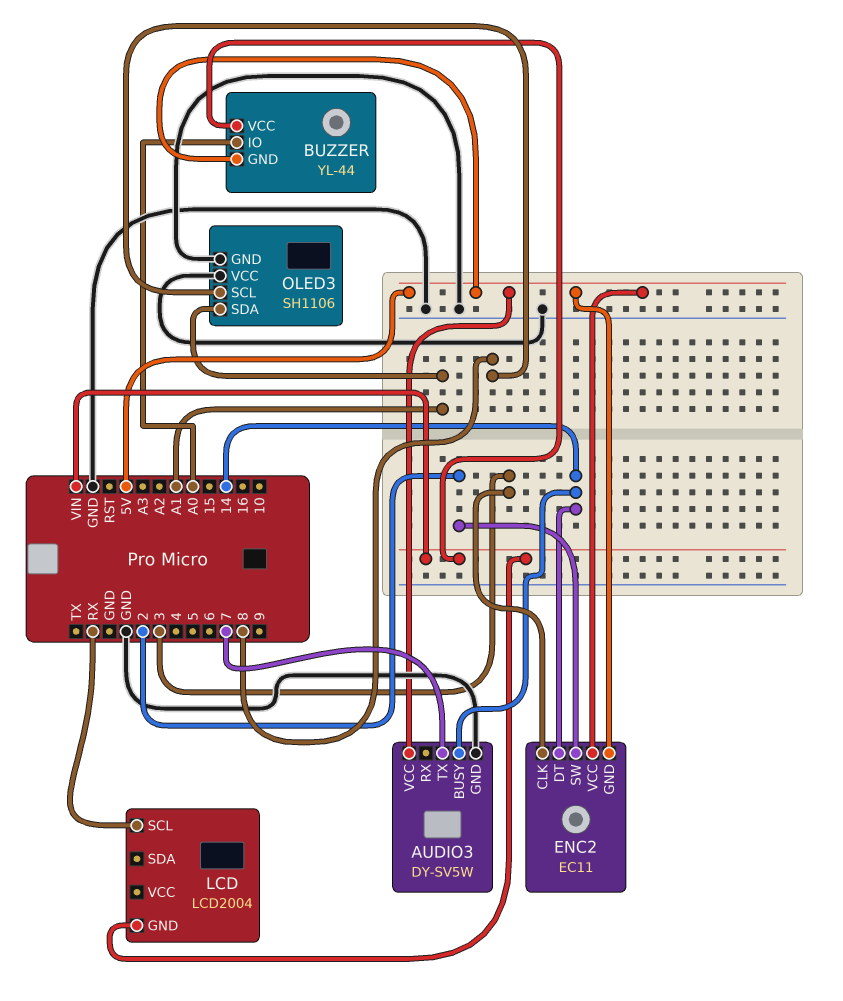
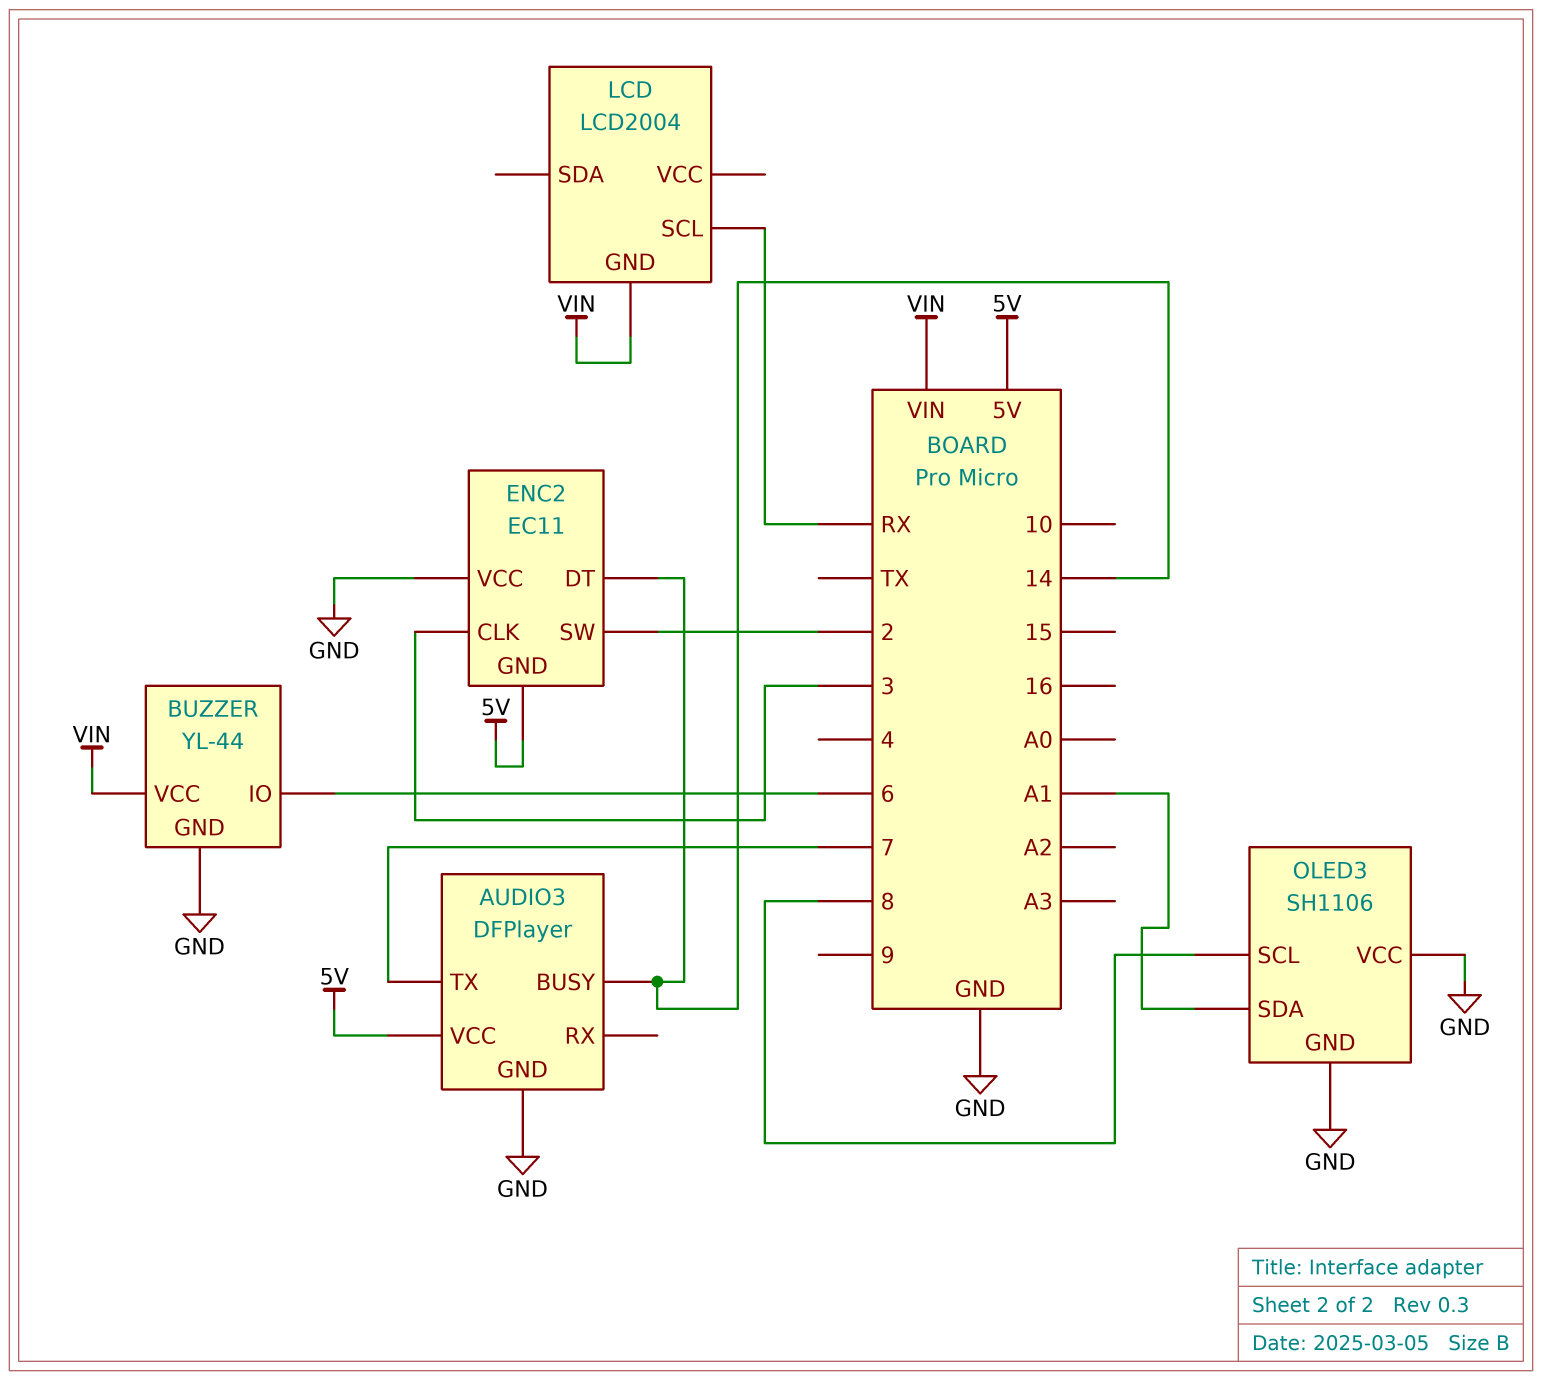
AUDIO3: DY-SV5W -> DFPlayer
BUZZER pin GND: 5V -> GND
BUZZER pin IO: A0 -> 6
ENC2 pin VCC: 5V -> GND

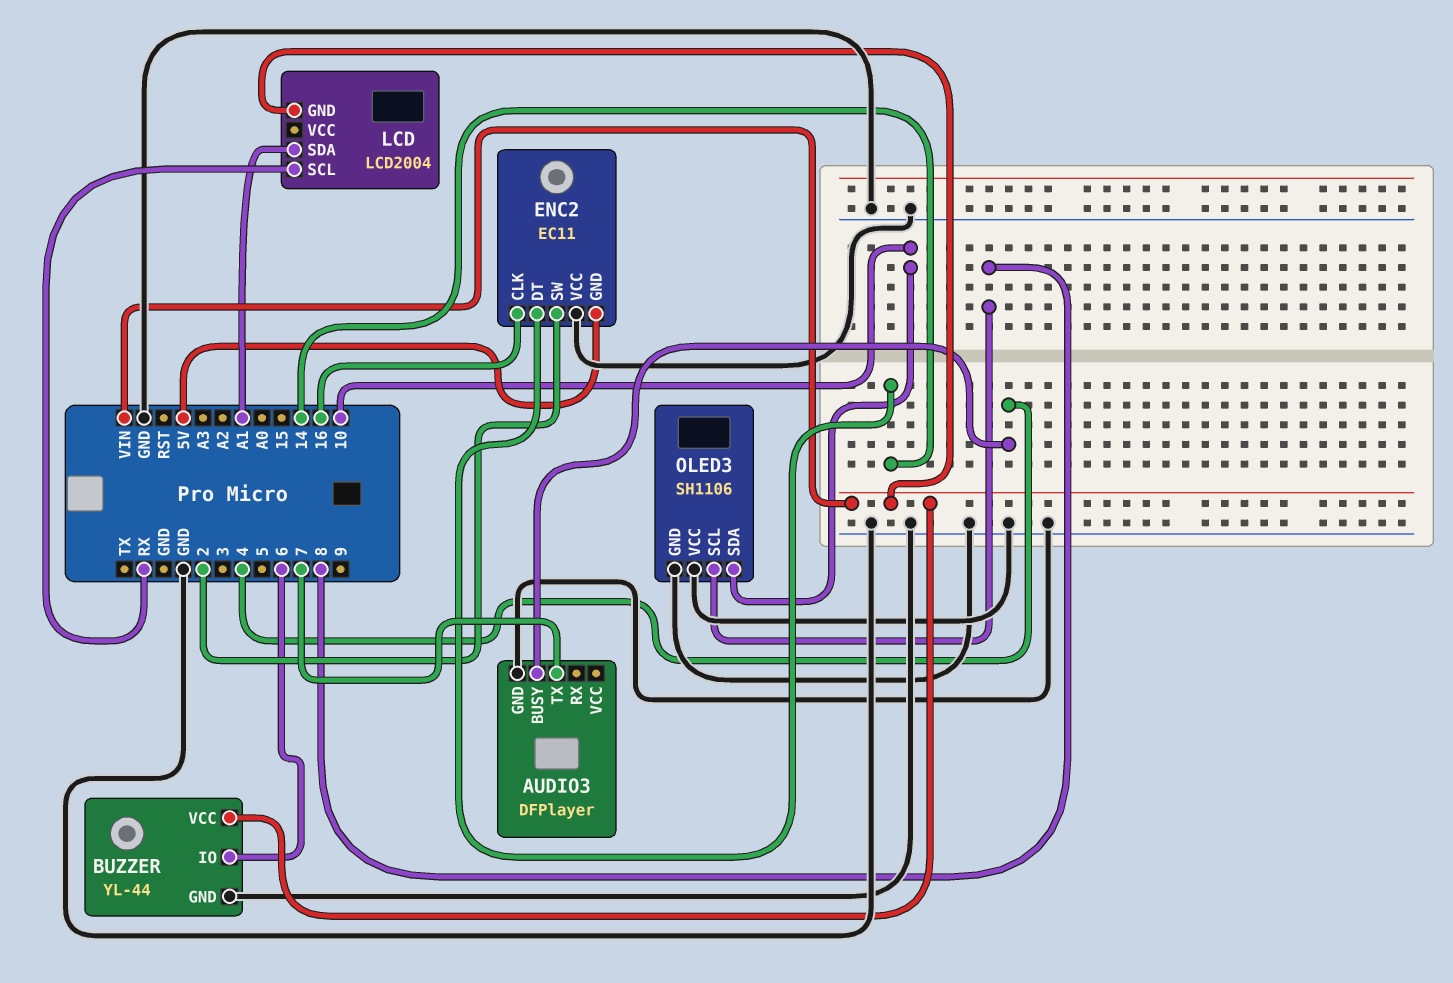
AUDIO3 pin BUSY: 14 -> 4
AUDIO3 pin VCC: 5V -> none
ENC2 pin CLK: 3 -> 16
LCD pin SDA: none -> A1
OLED3 pin SDA: A1 -> 10

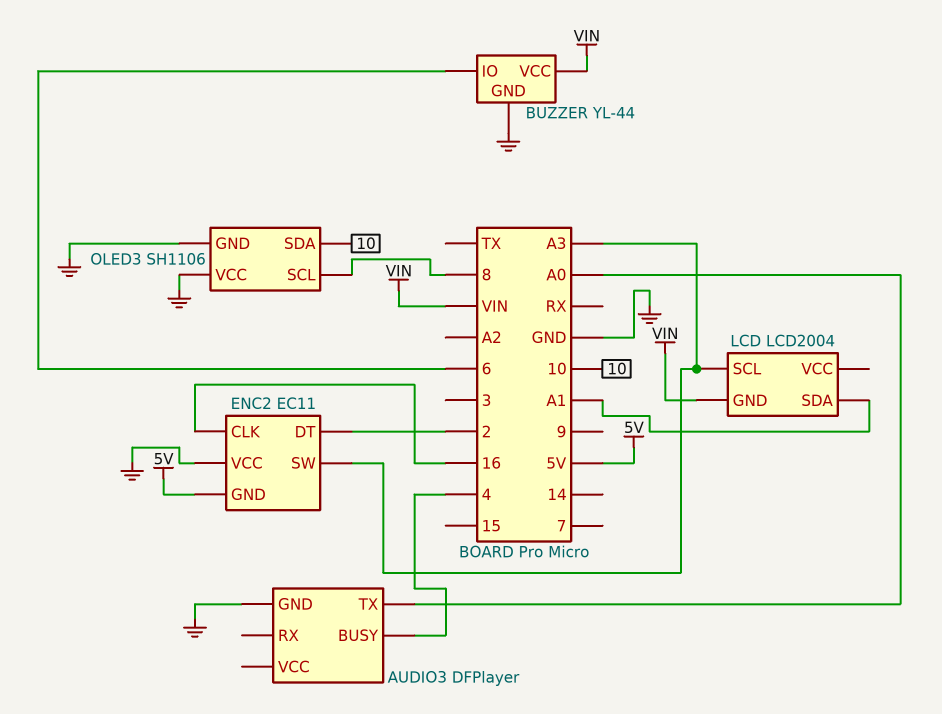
AUDIO3 pin TX: 7 -> A0
ENC2 pin DT: 14 -> 2
ENC2 pin SW: 2 -> A3
LCD pin SCL: RX -> A3

